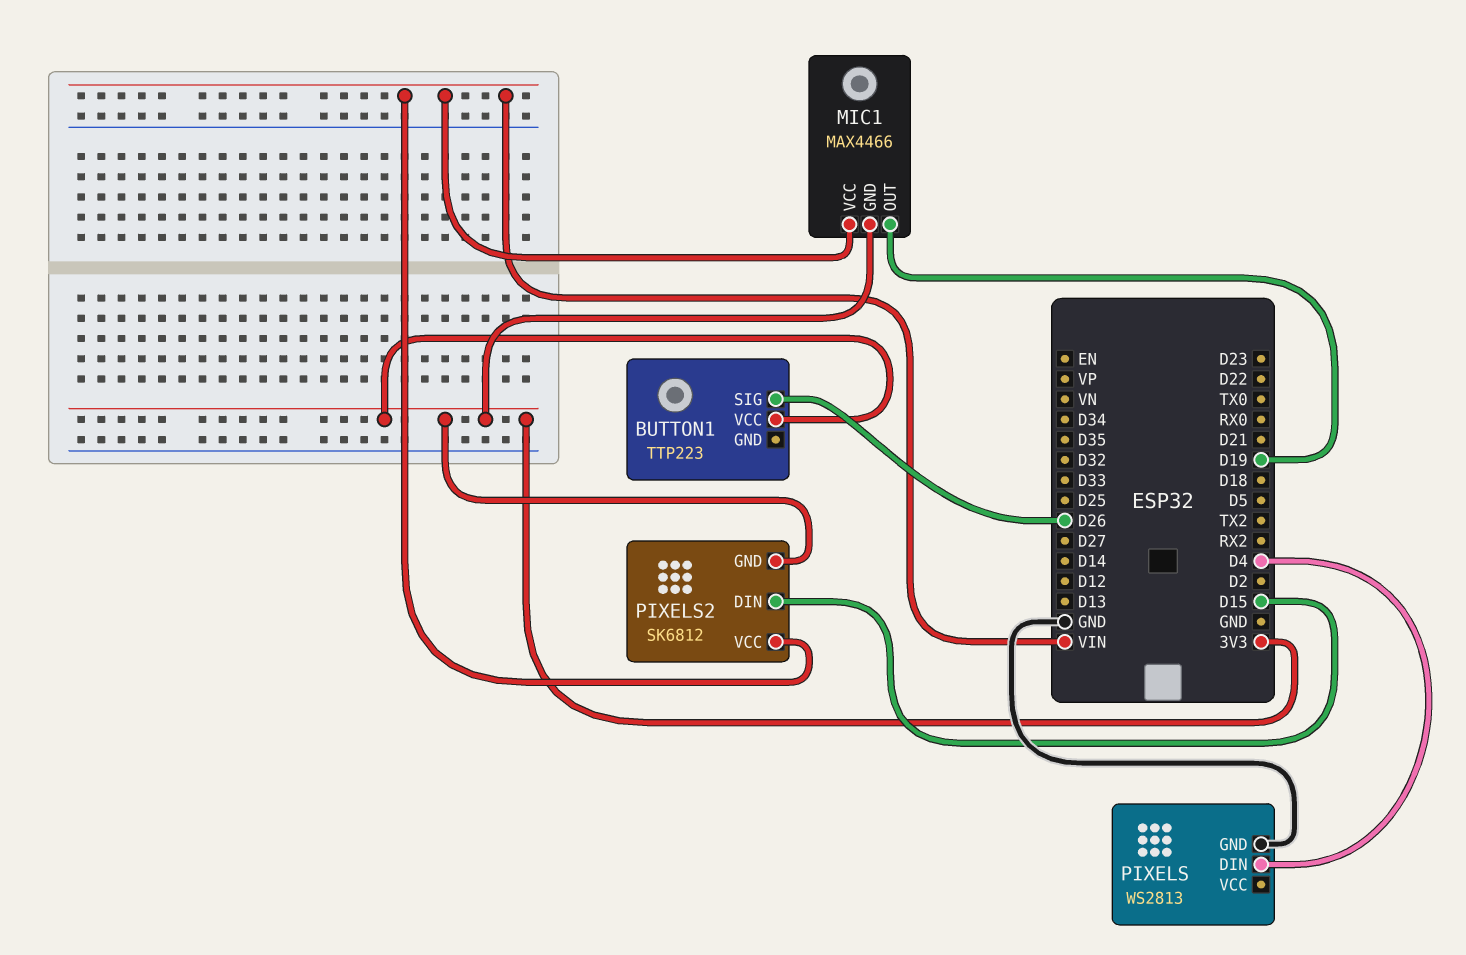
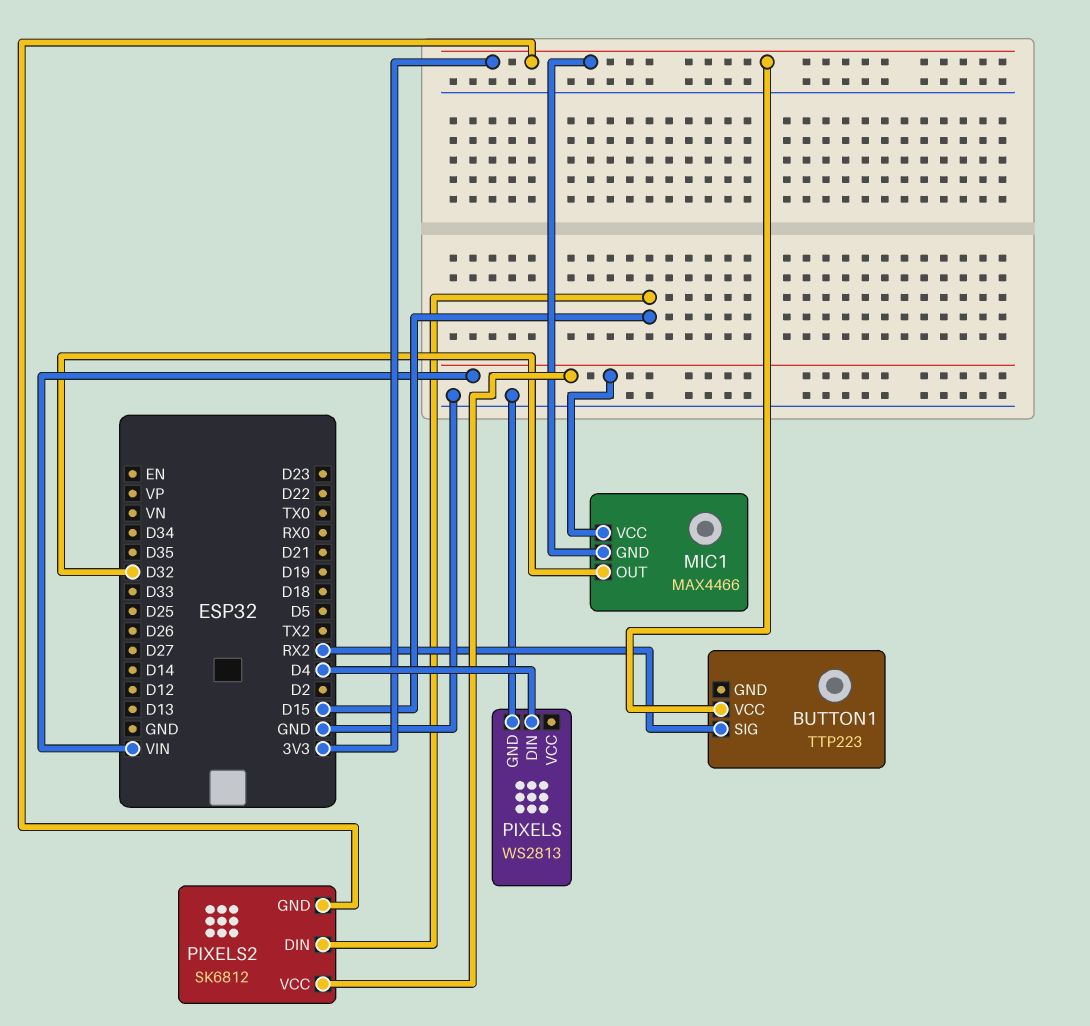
BUTTON1 pin SIG: D26 -> RX2
MIC1 pin OUT: D19 -> D32

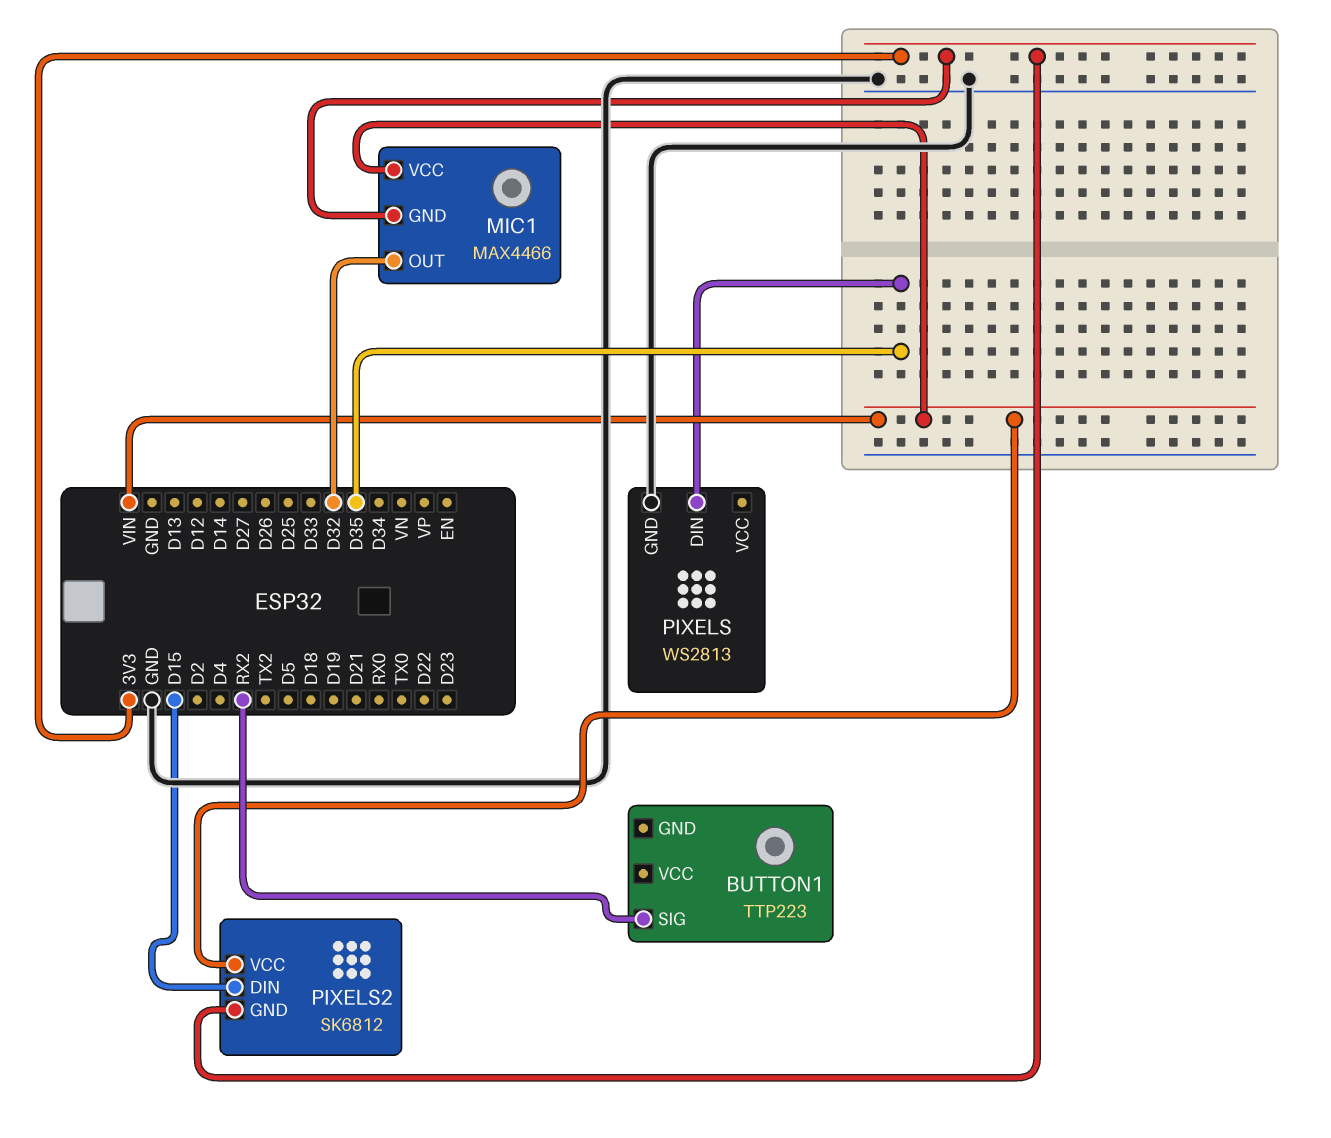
BUTTON1 pin VCC: 3V3 -> none
PIXELS pin DIN: D4 -> D35

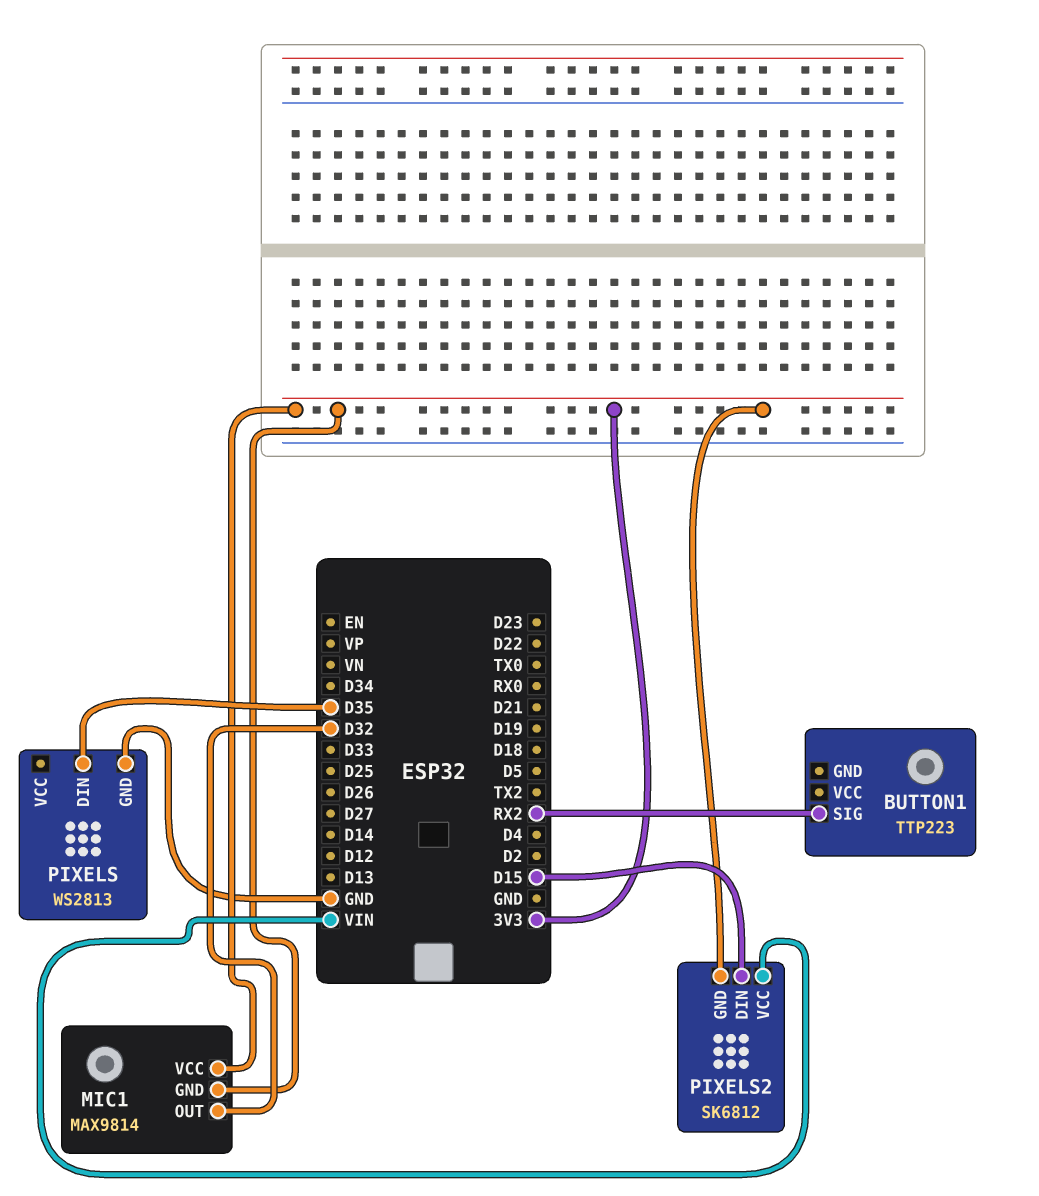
MIC1: MAX4466 -> MAX9814
MIC1 pin VCC: VIN -> 3V3

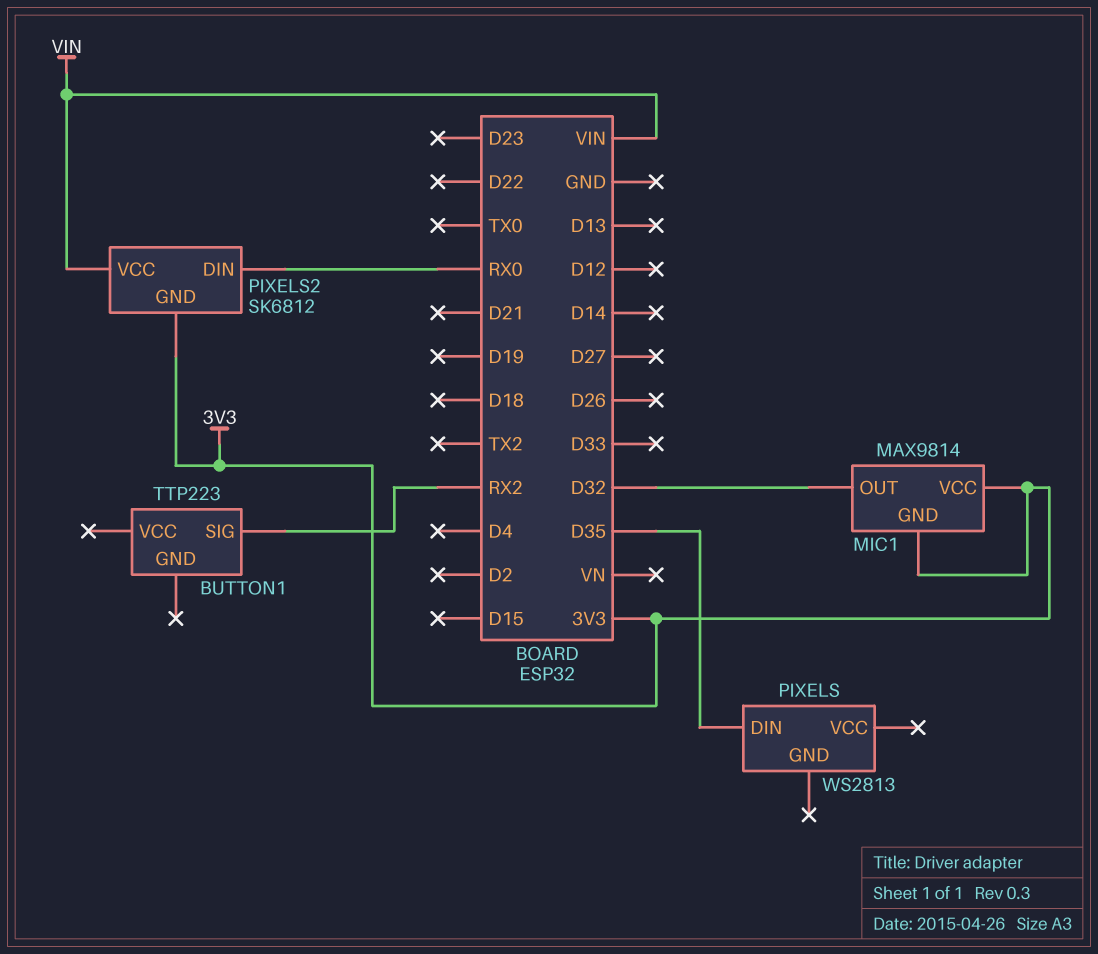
PIXELS pin GND: GND -> none
PIXELS2 pin DIN: D15 -> RX0

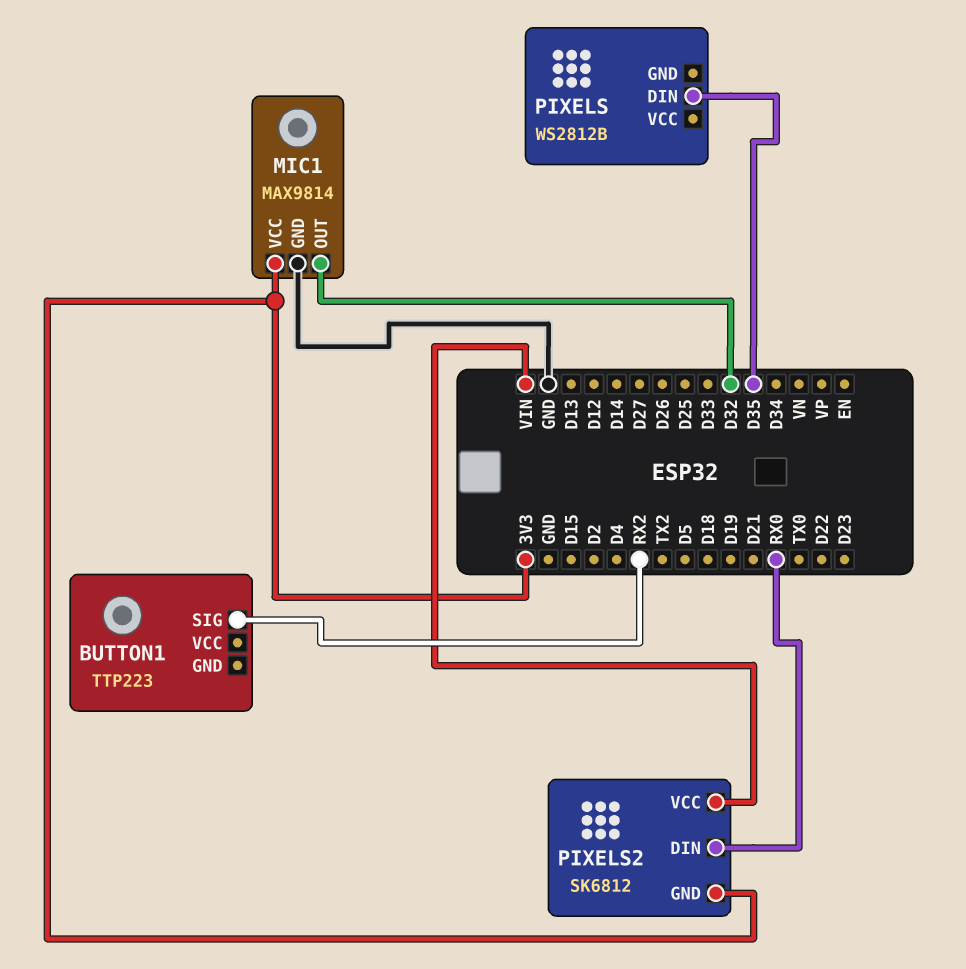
MIC1 pin GND: 3V3 -> GND
PIXELS: WS2813 -> WS2812B

